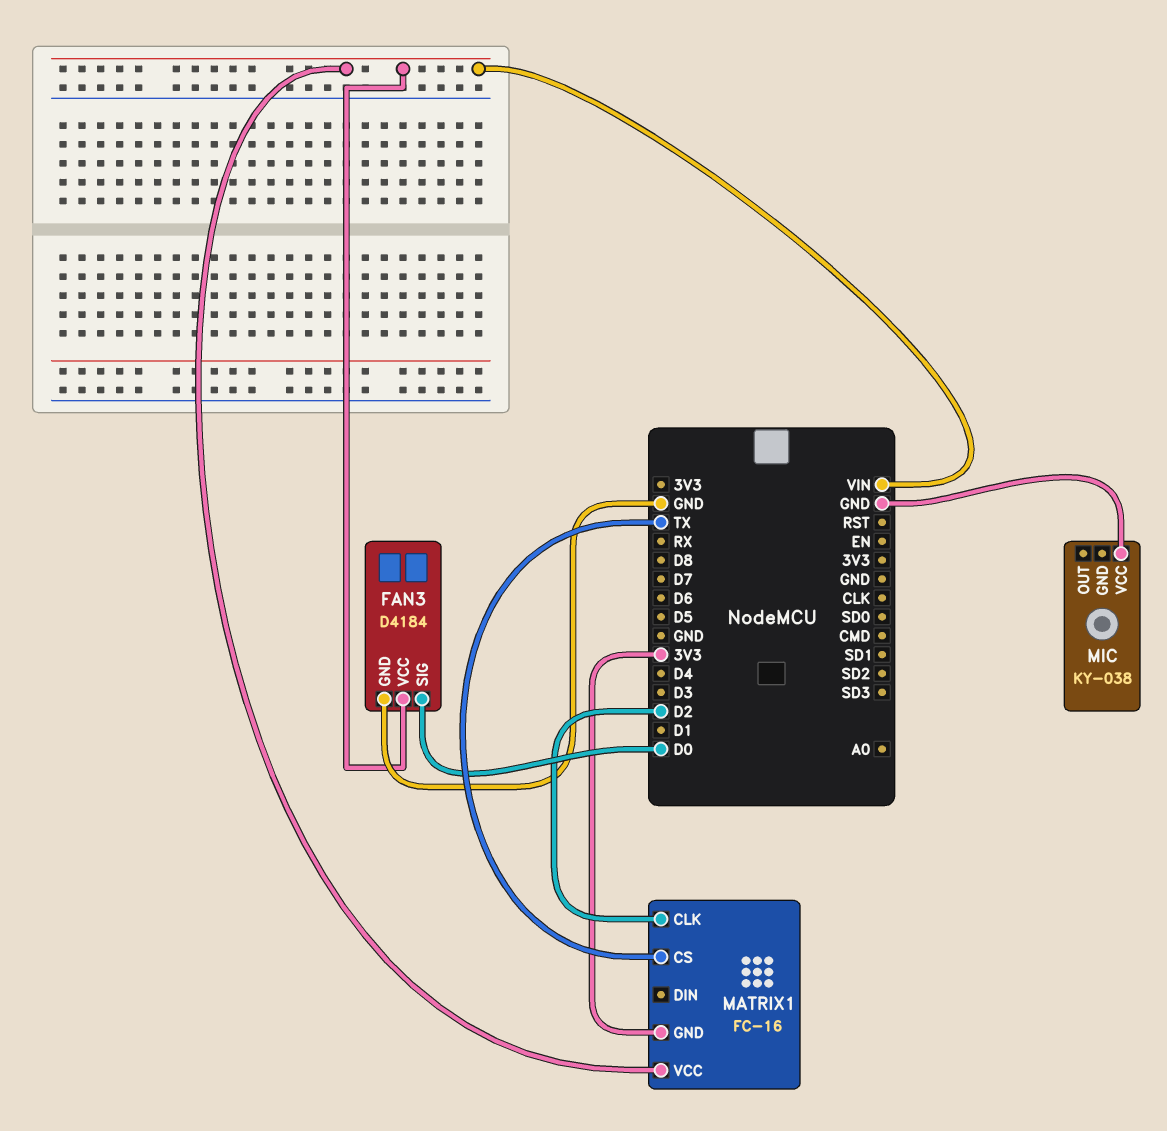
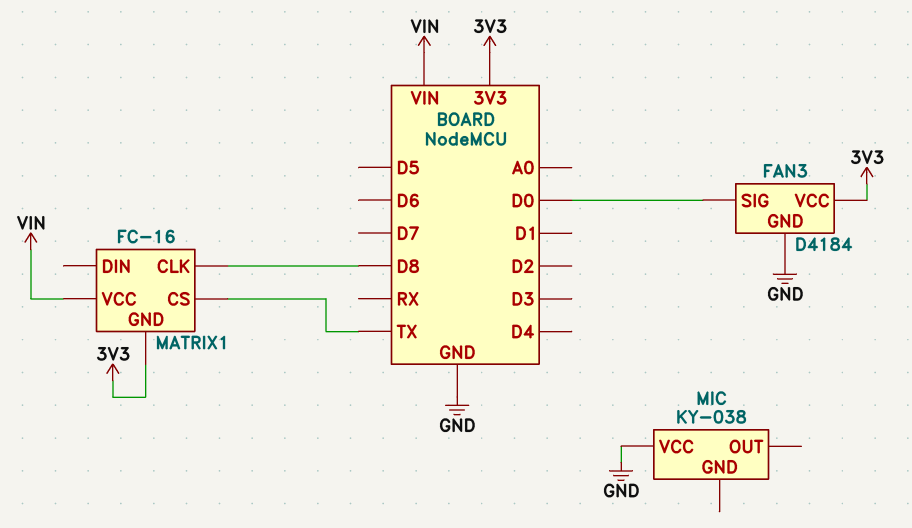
FAN3 pin VCC: VIN -> 3V3
MATRIX1 pin CLK: D2 -> D8

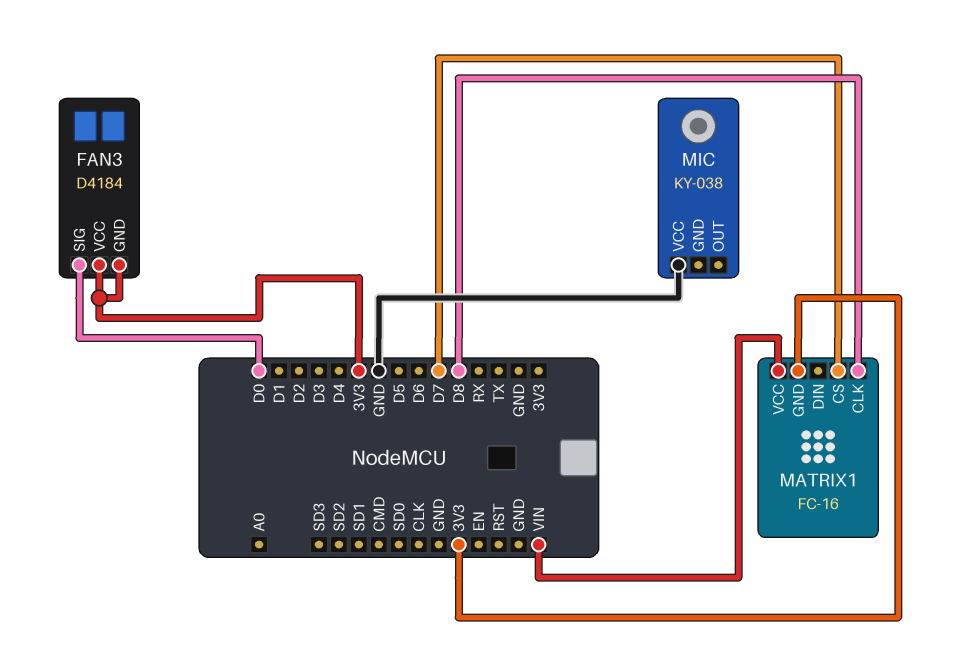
FAN3 pin GND: GND -> 3V3
MATRIX1 pin CS: TX -> D7

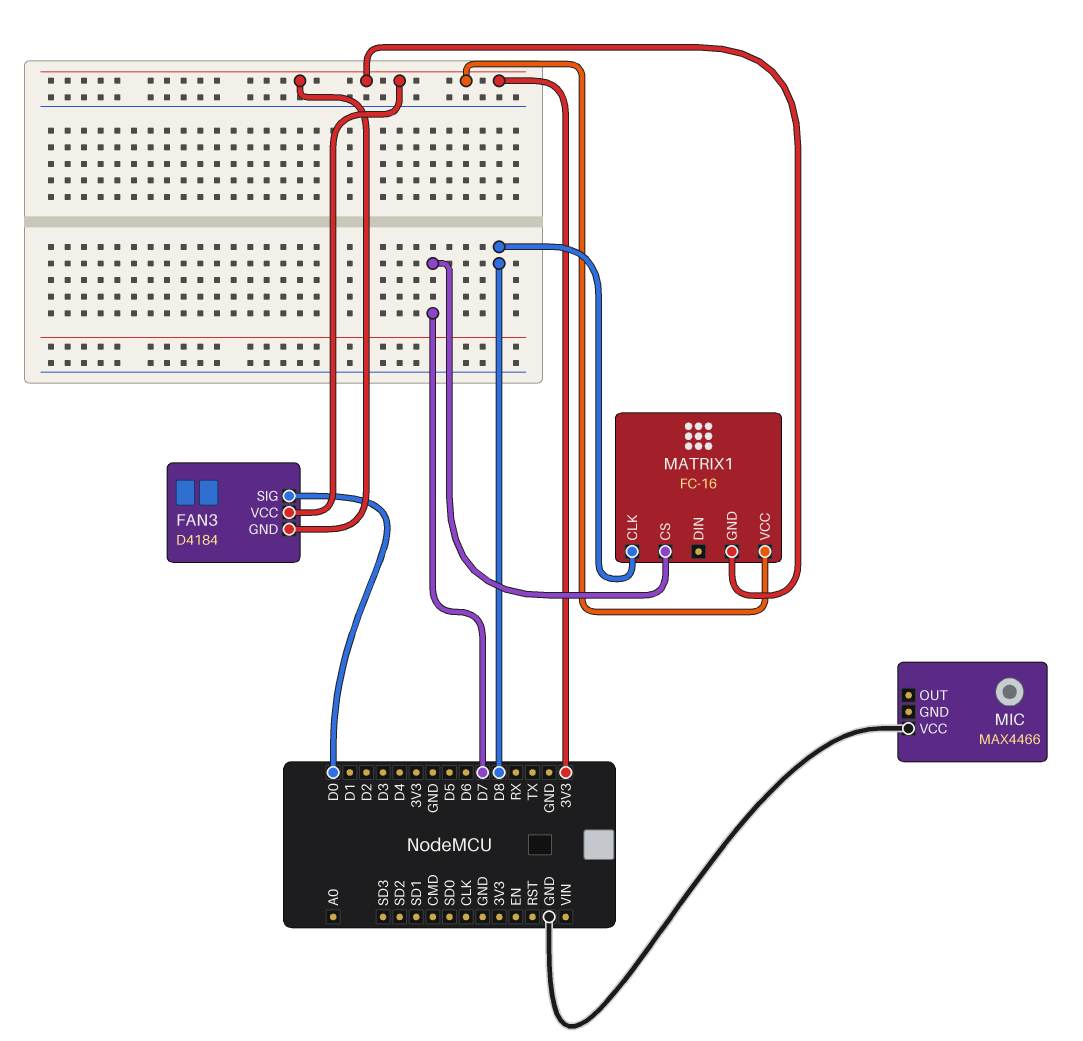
MATRIX1 pin VCC: VIN -> 3V3
MIC: KY-038 -> MAX4466

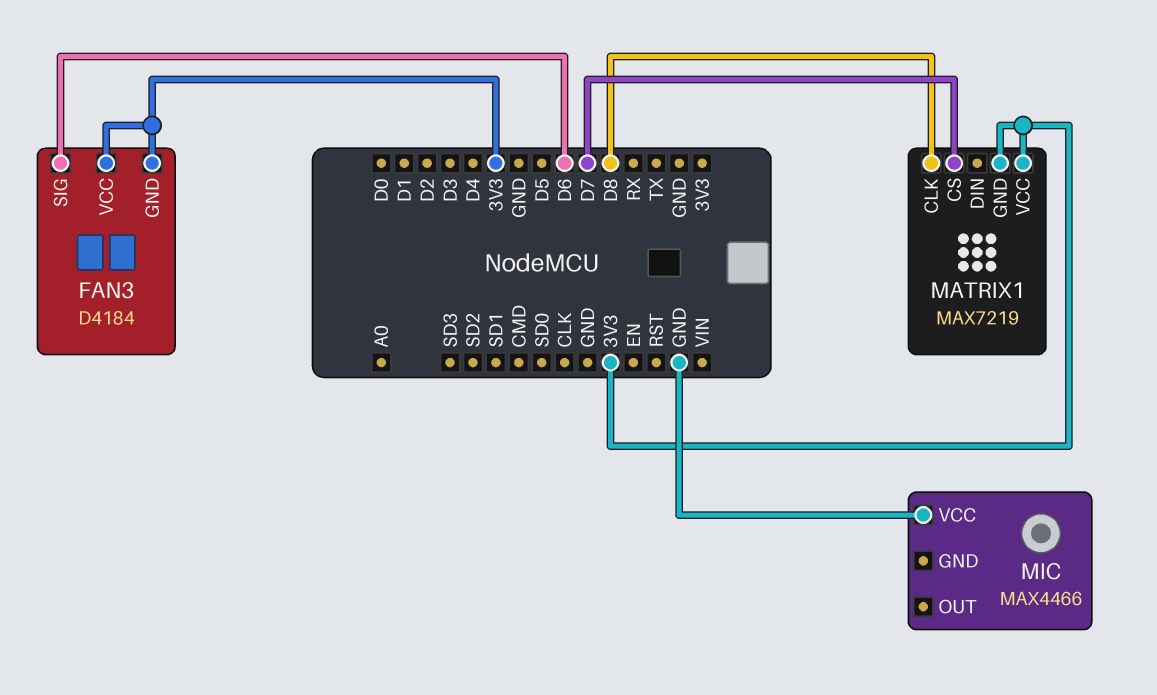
FAN3 pin SIG: D0 -> D6
MATRIX1: FC-16 -> MAX7219

